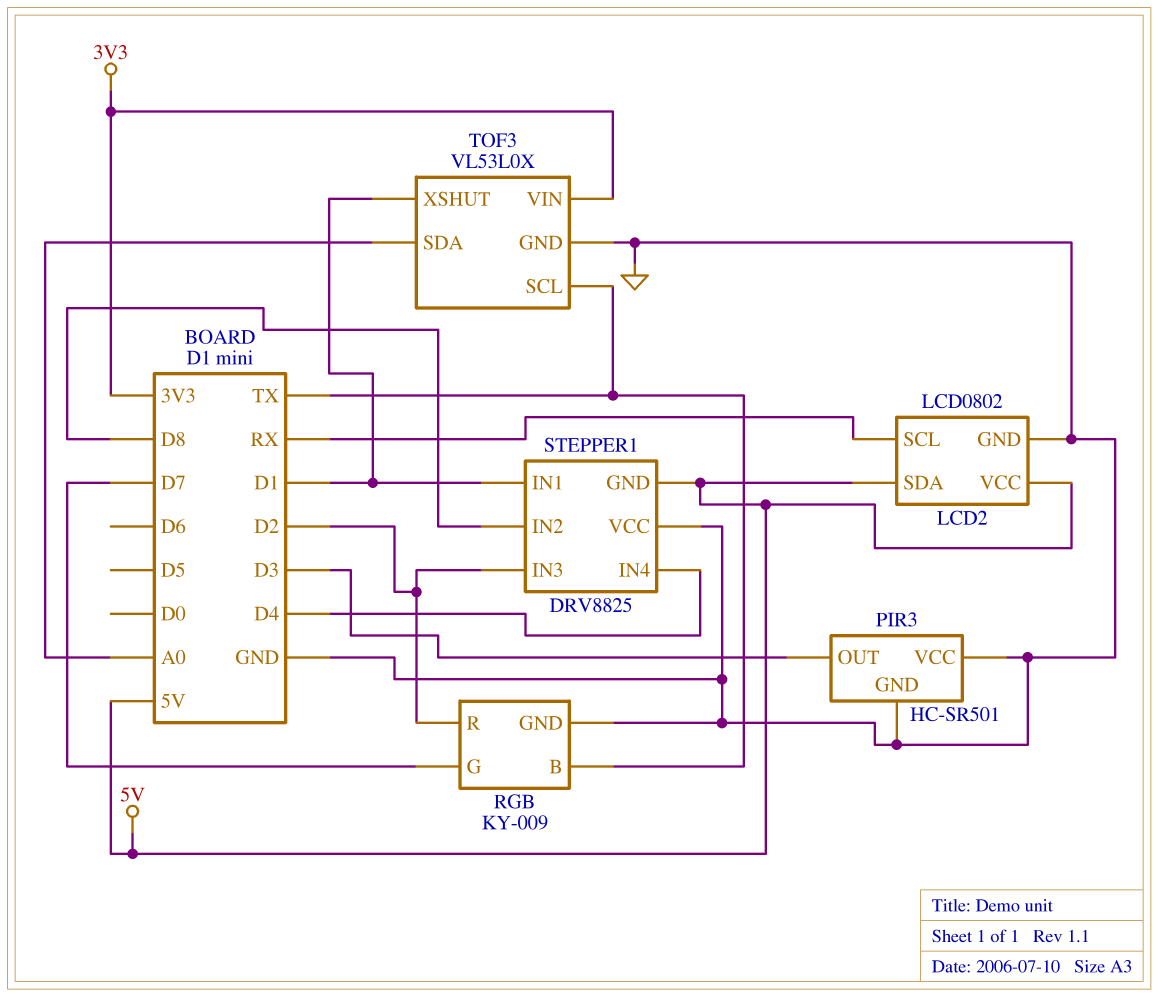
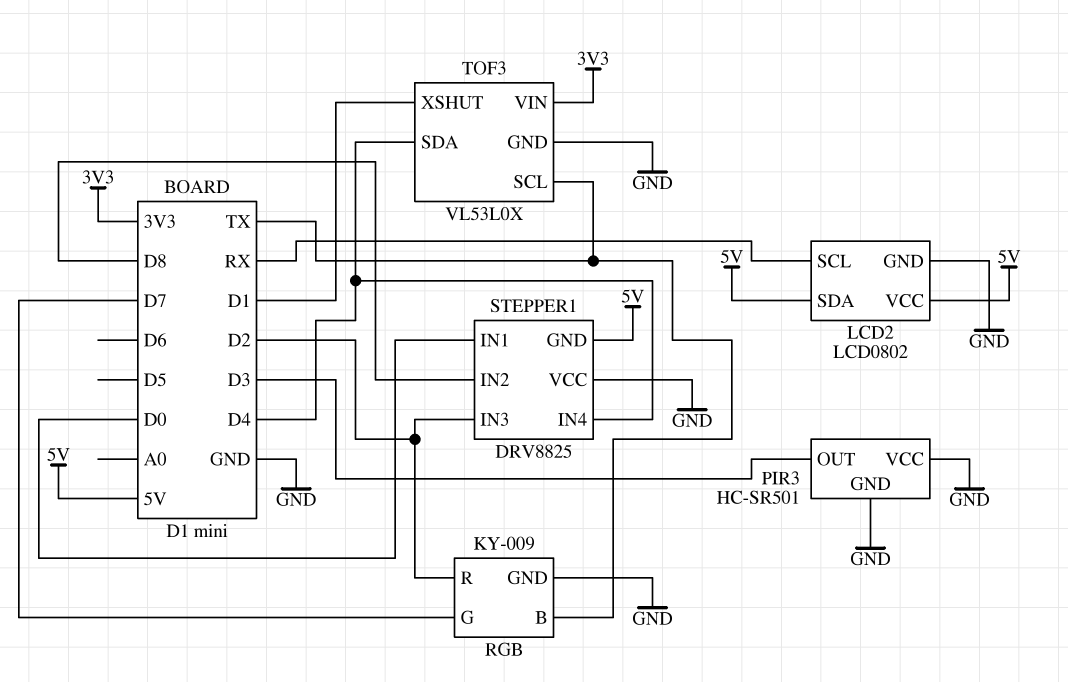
STEPPER1 pin IN1: D1 -> D0
TOF3 pin SDA: A0 -> D4

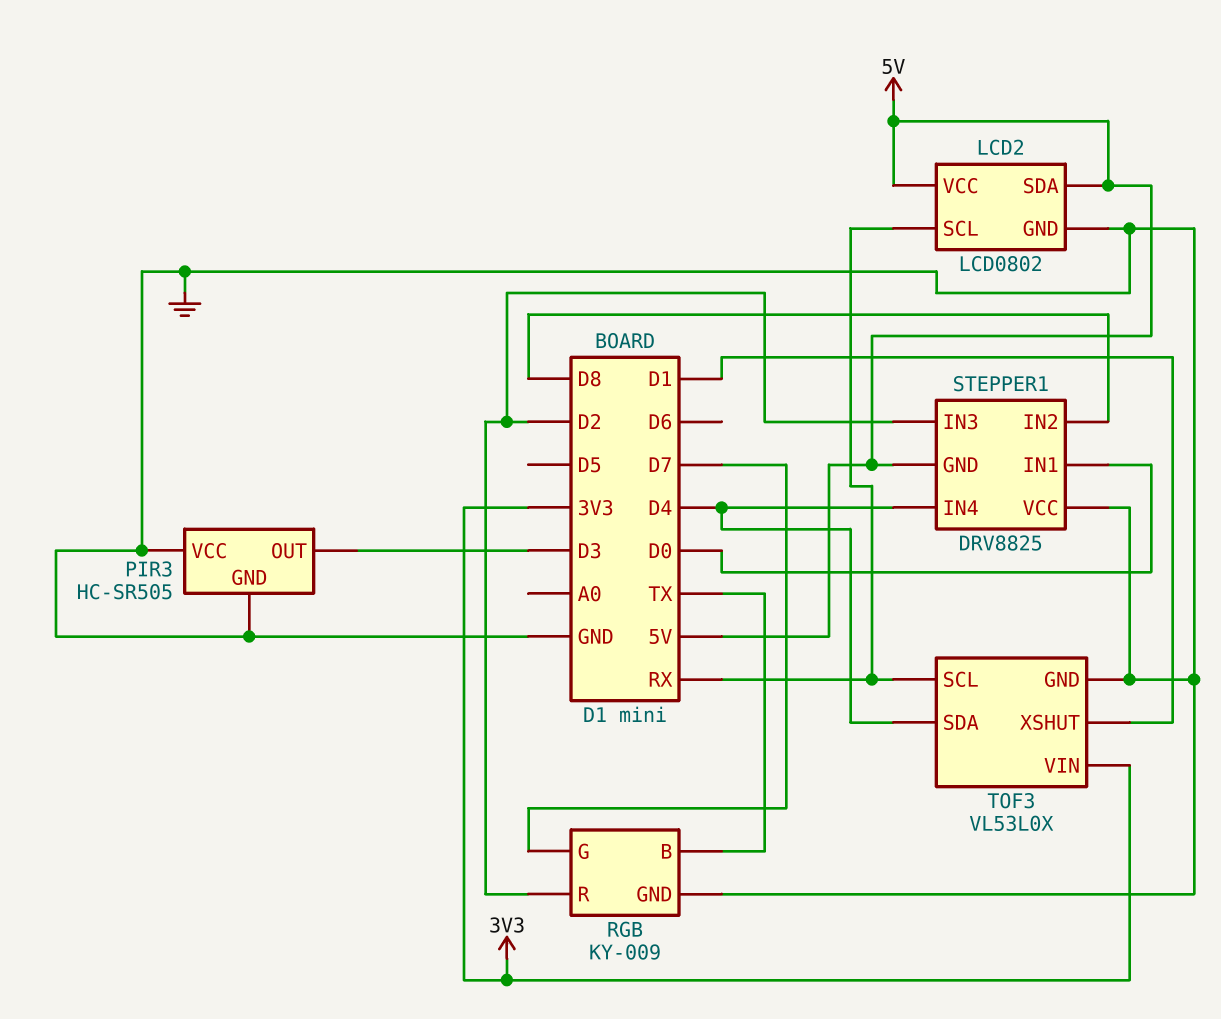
PIR3: HC-SR501 -> HC-SR505
TOF3 pin SCL: TX -> RX

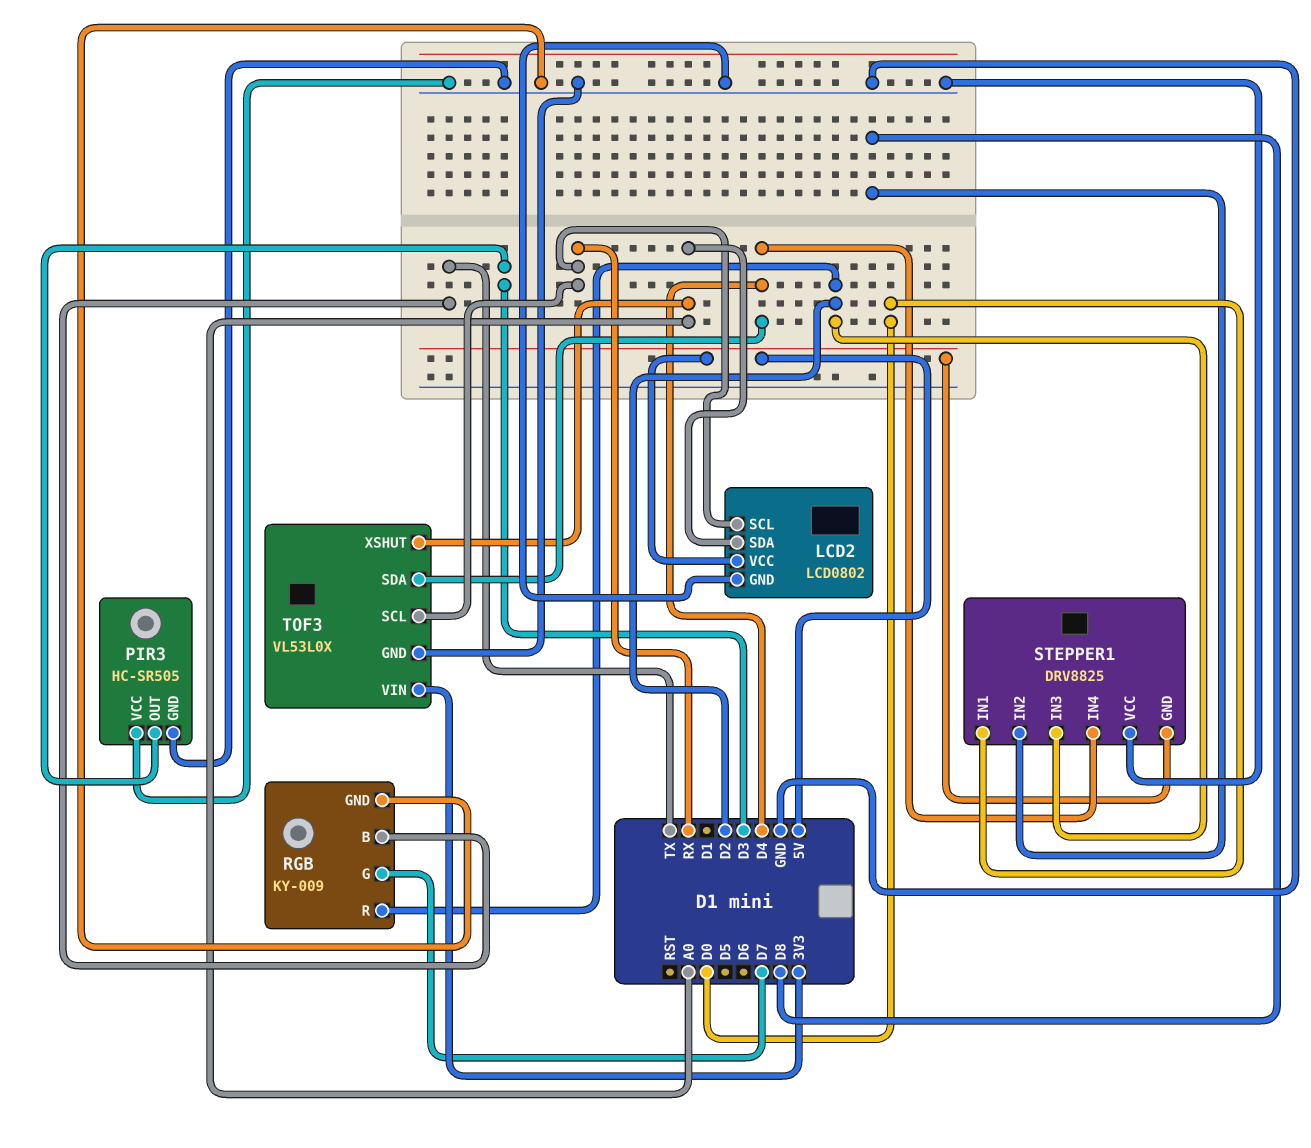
LCD2 pin SDA: 5V -> A0
TOF3 pin XSHUT: D1 -> A0

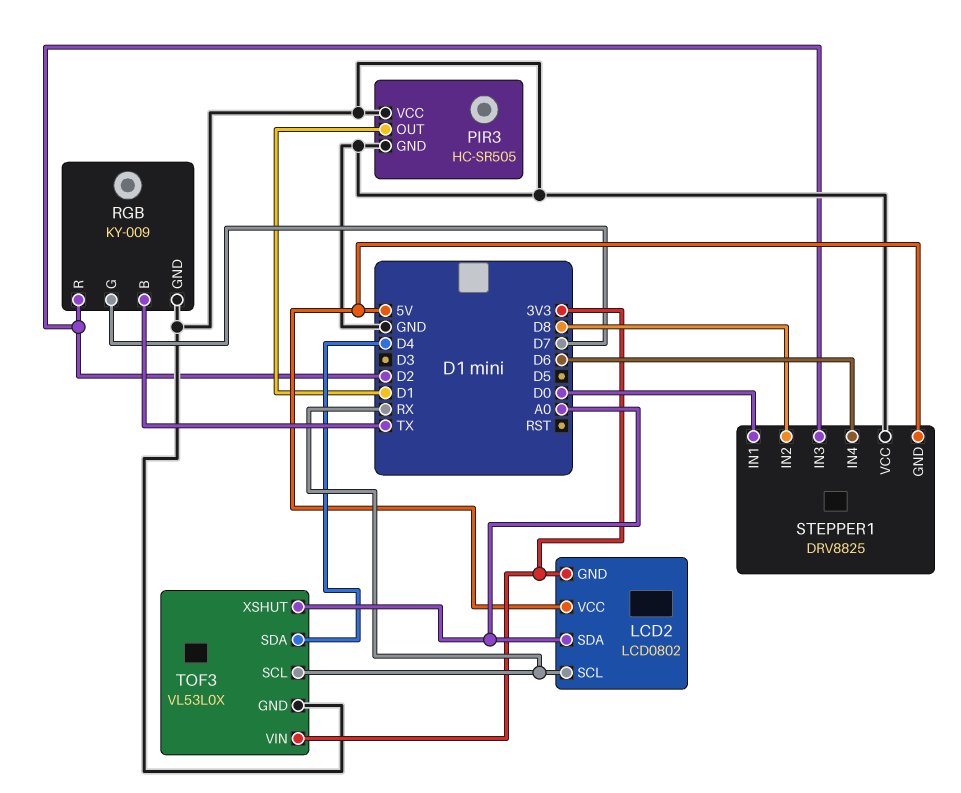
LCD2 pin GND: GND -> 3V3
PIR3 pin OUT: D3 -> D1
STEPPER1 pin IN4: D4 -> D6

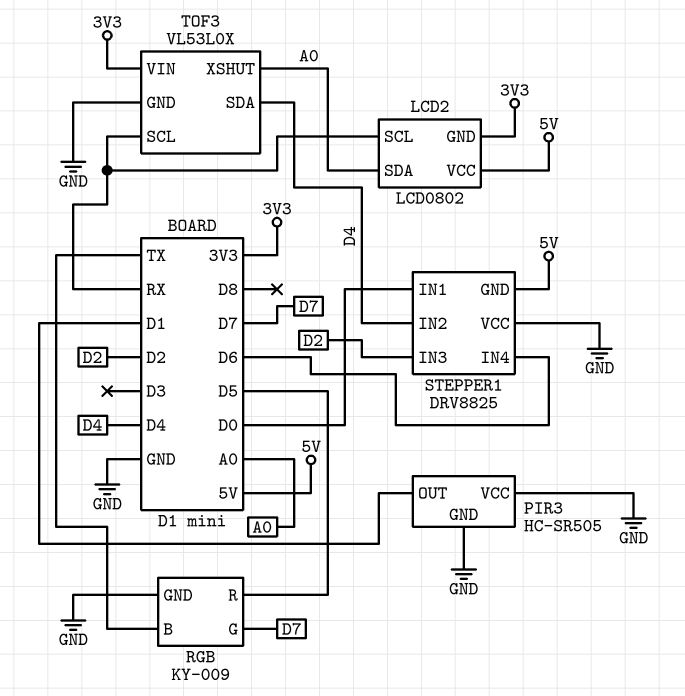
RGB pin R: D2 -> D5
STEPPER1 pin IN2: D8 -> D4

